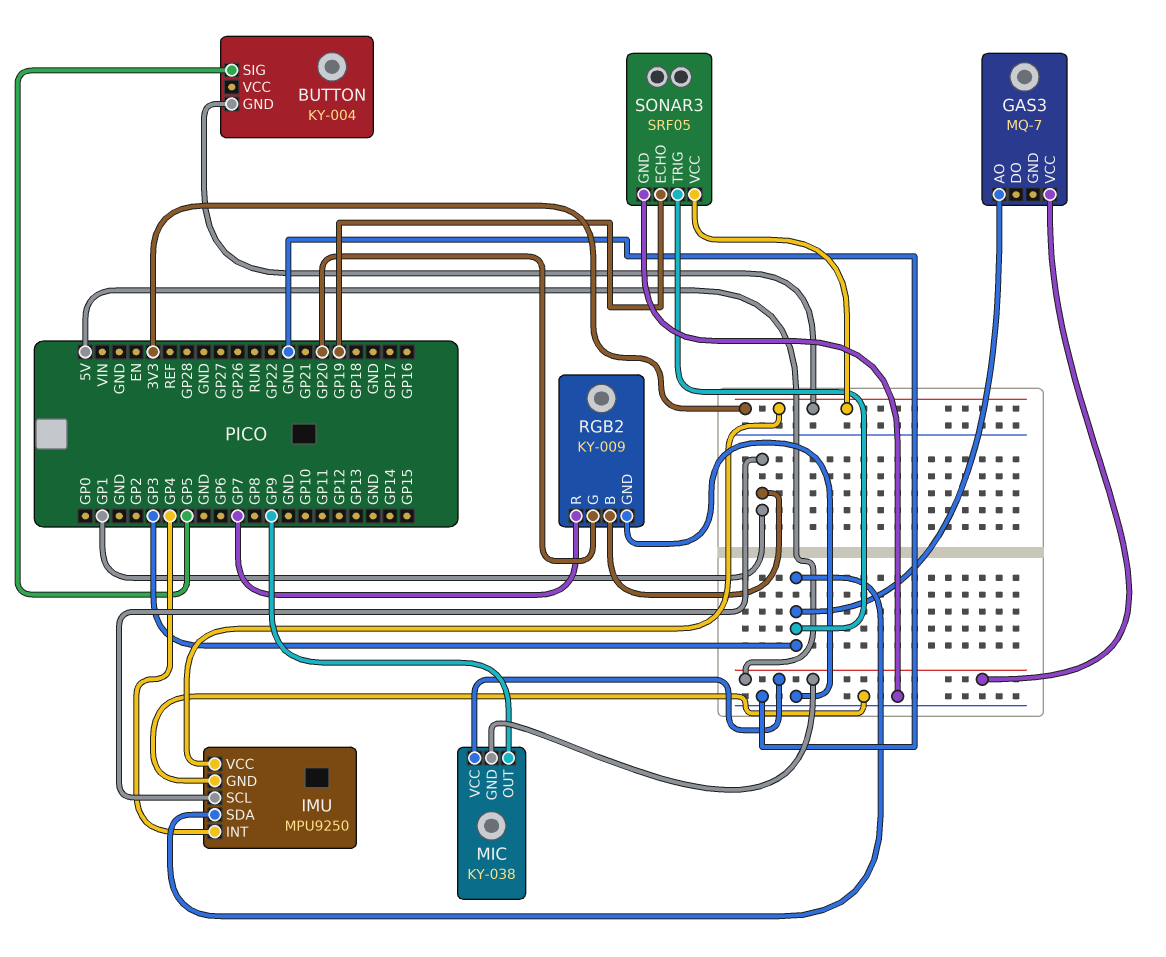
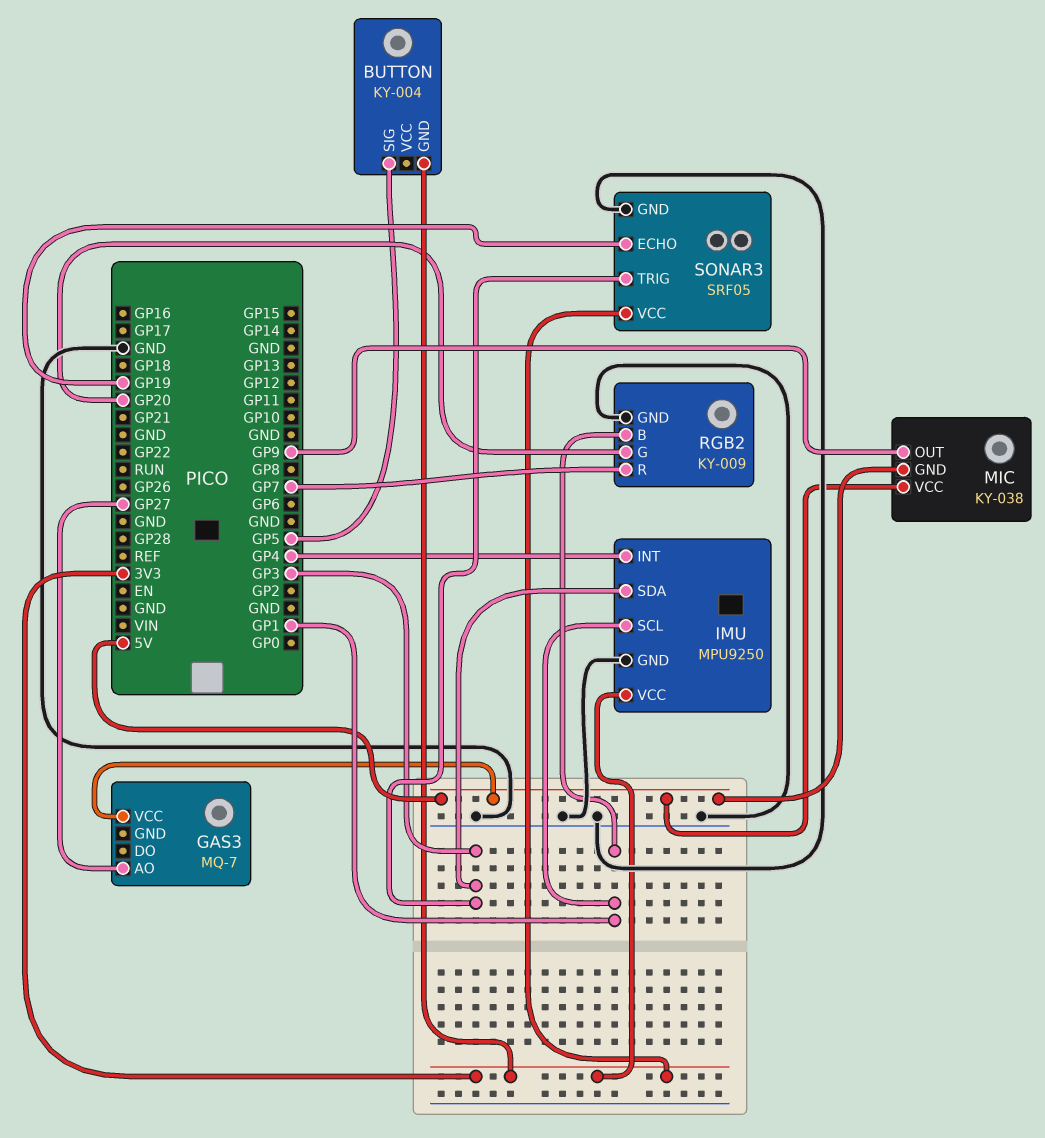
GAS3 pin AO: GP3 -> GP27

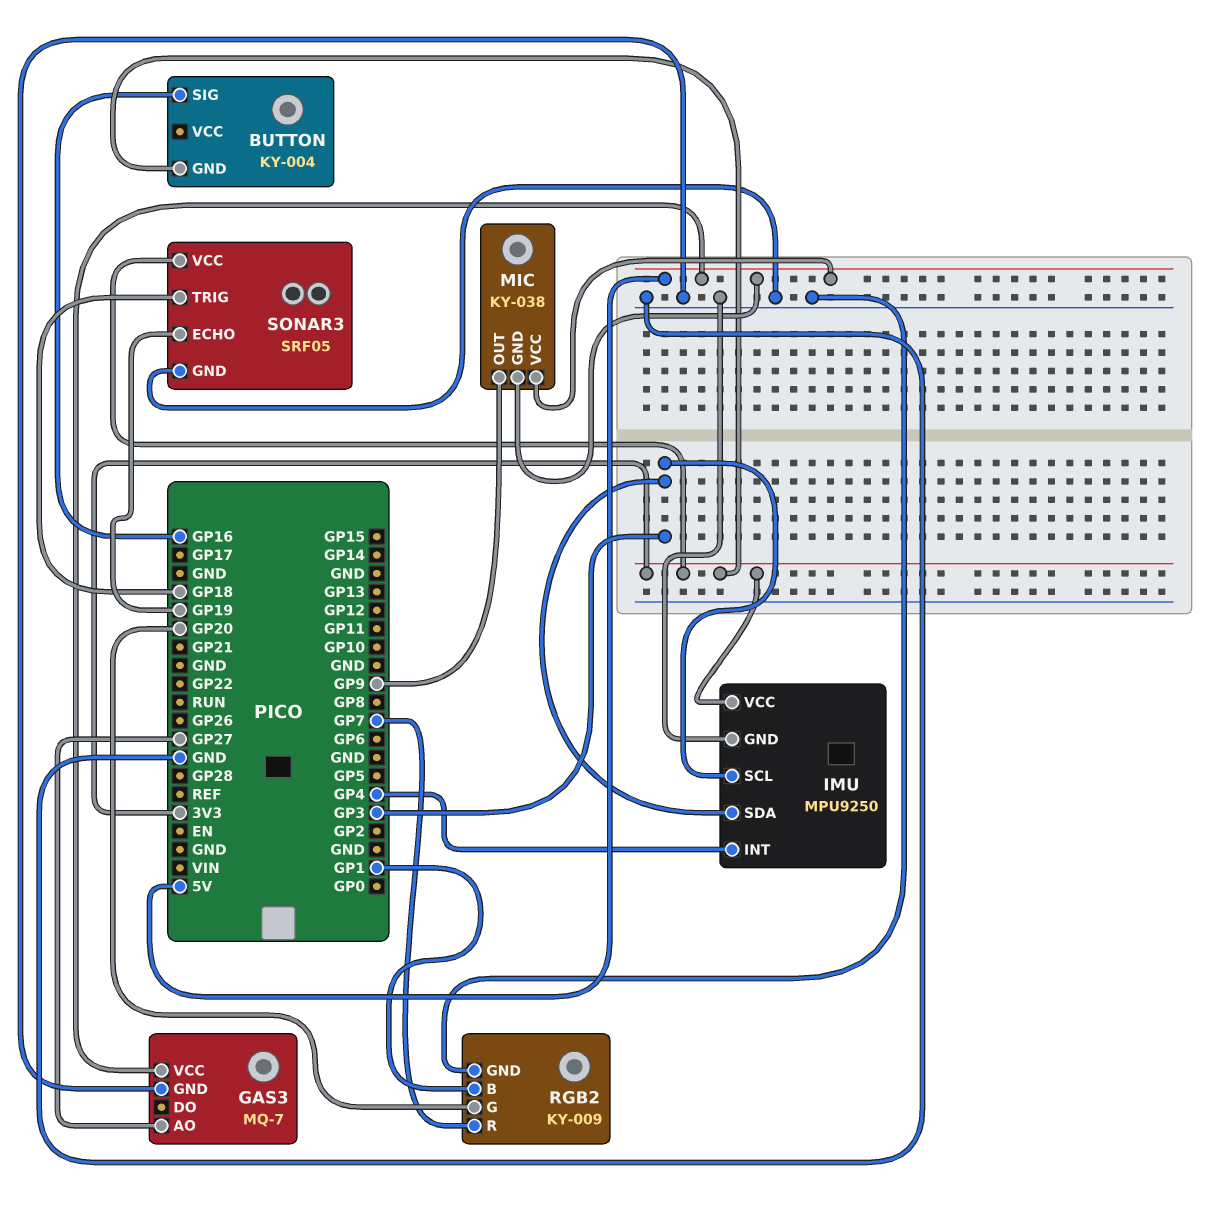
BUTTON pin SIG: GP5 -> GP16
GAS3 pin GND: none -> GND
IMU pin SCL: GP1 -> GP3
SONAR3 pin TRIG: GP3 -> GP18

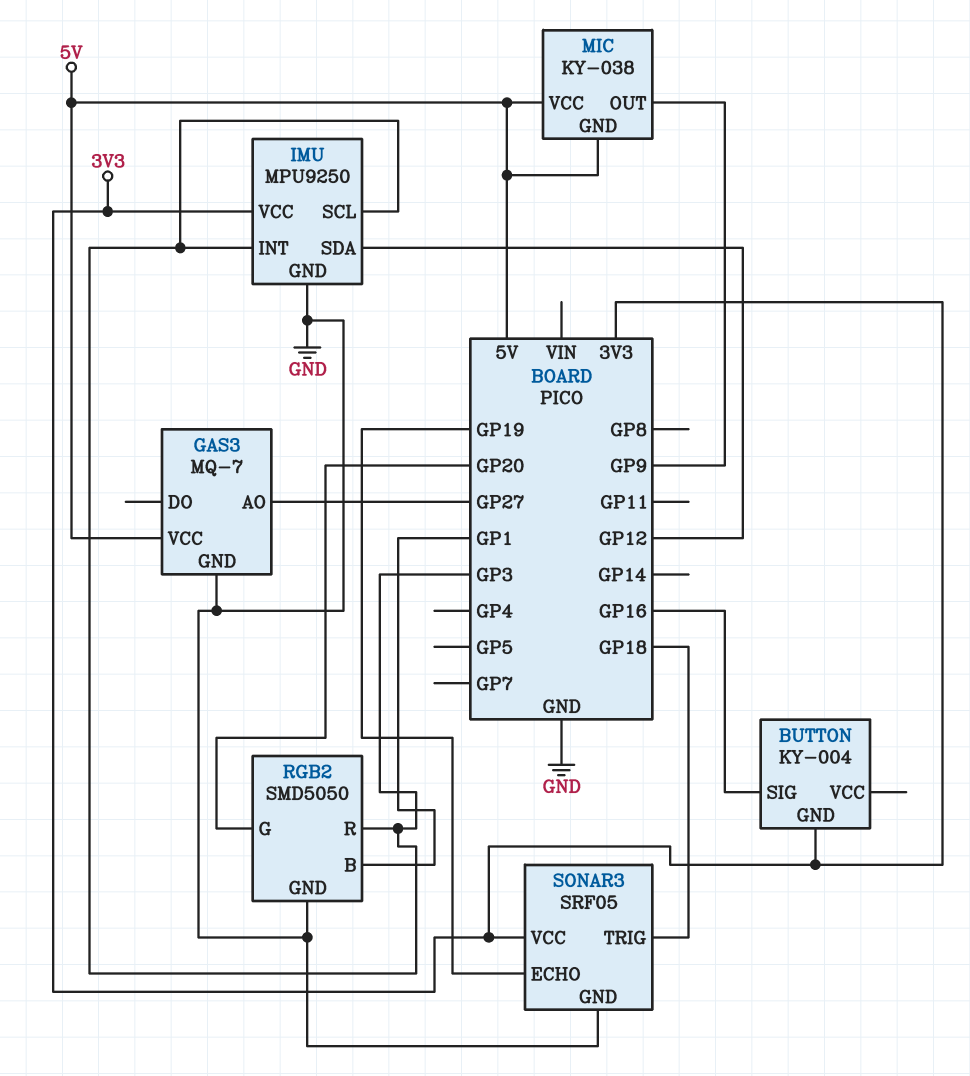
IMU pin INT: GP4 -> GP3
IMU pin SDA: GP3 -> GP12
RGB2: KY-009 -> SMD5050
RGB2 pin R: GP7 -> GP3

